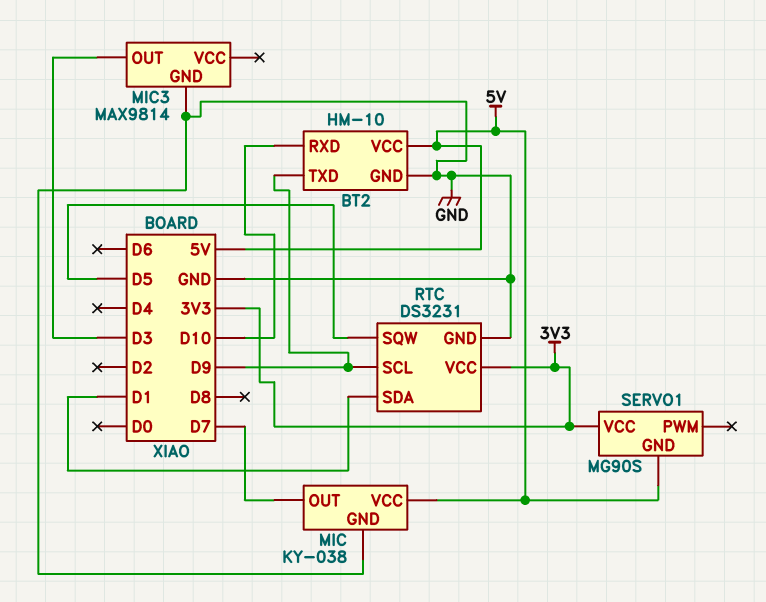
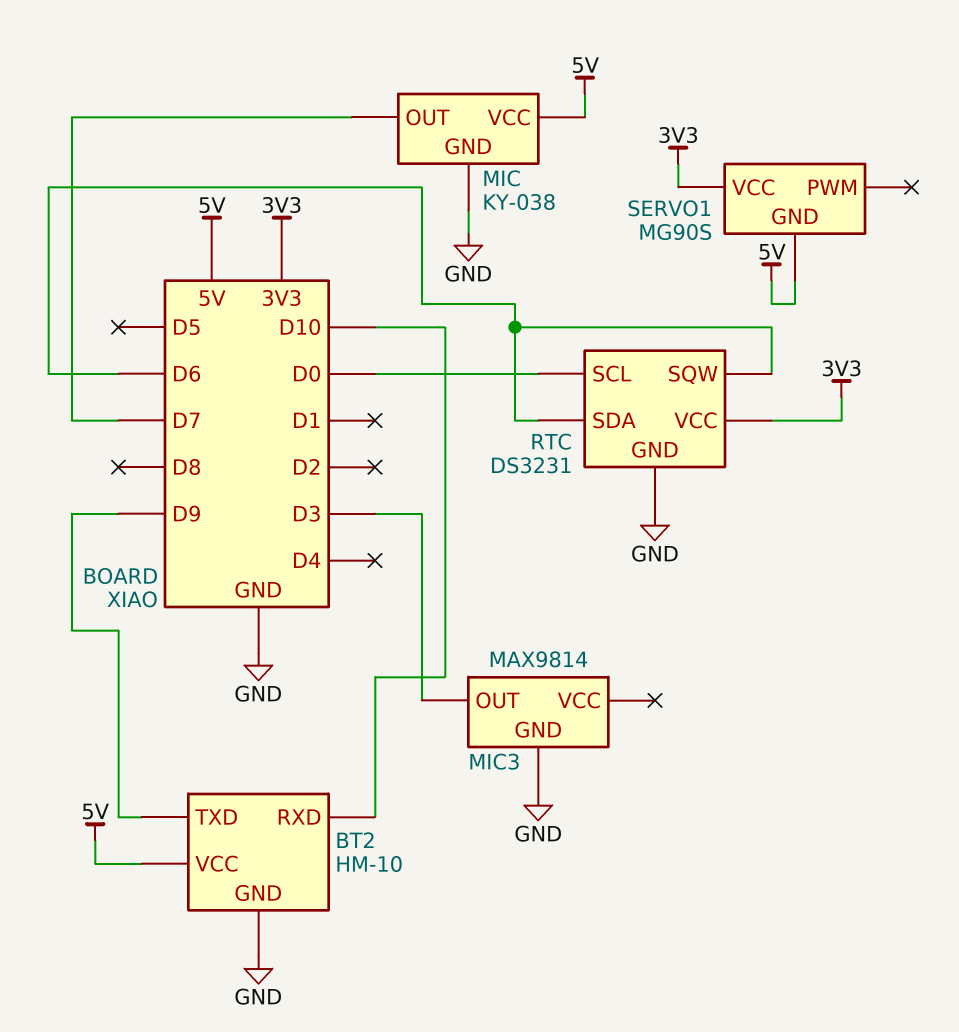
RTC pin SCL: D9 -> D0
RTC pin SDA: D1 -> D6
RTC pin SQW: D5 -> D6

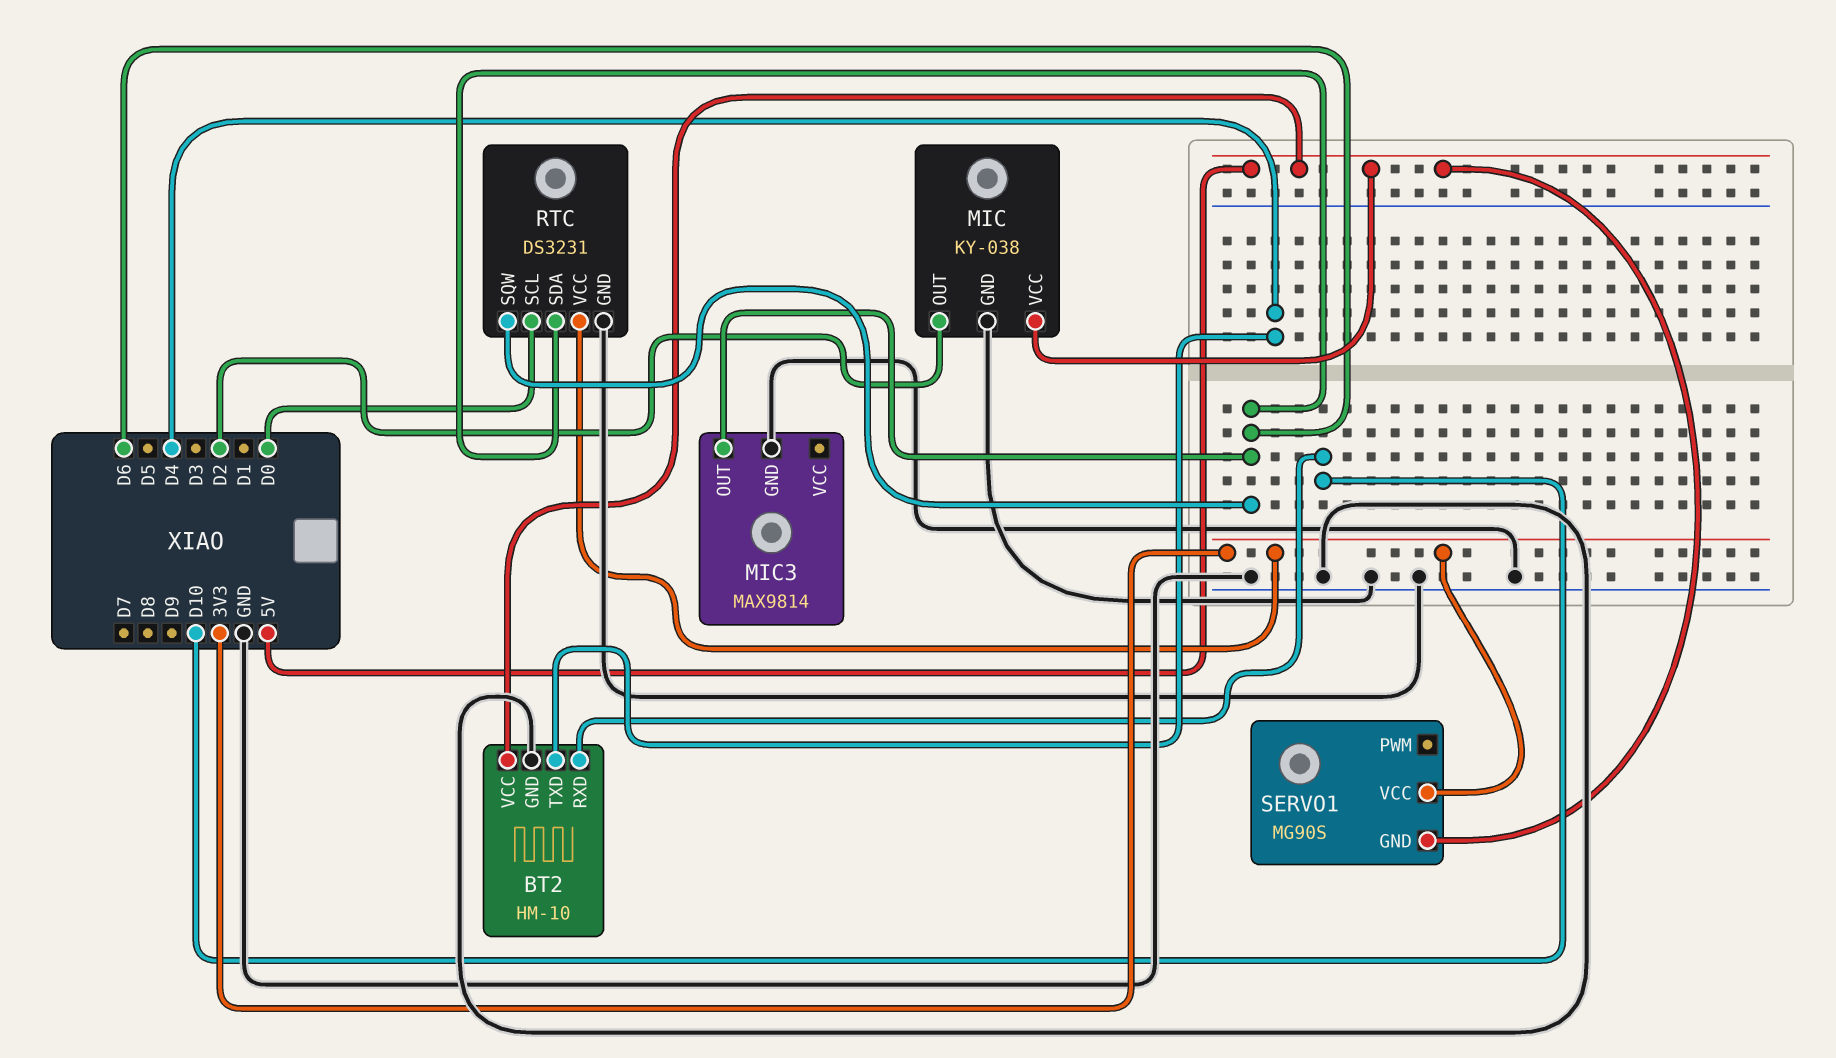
BT2 pin TXD: D9 -> D4
MIC pin OUT: D7 -> D2
MIC3 pin OUT: D3 -> D6

